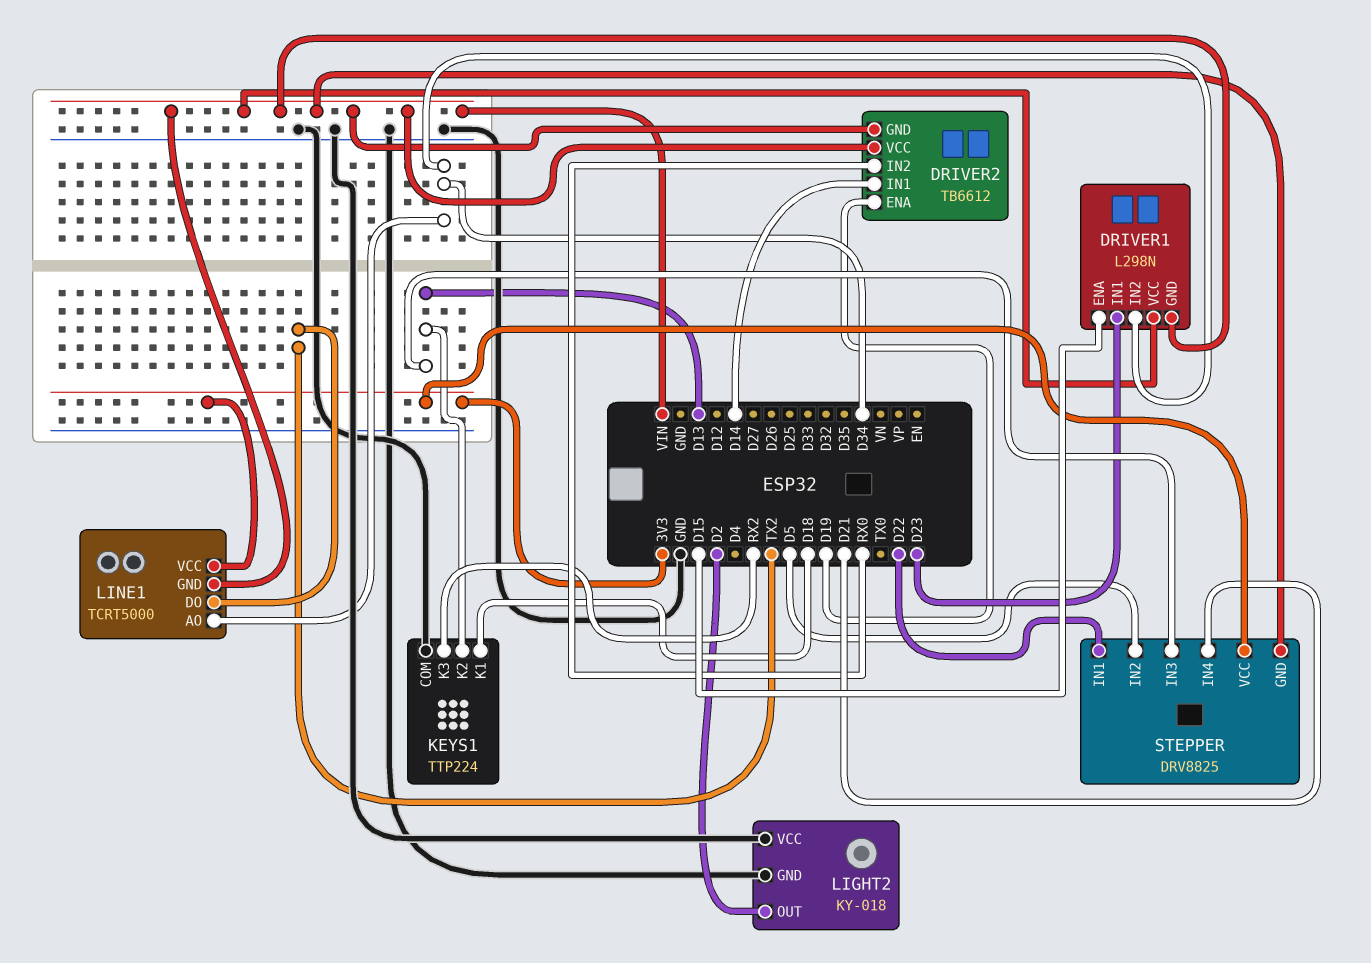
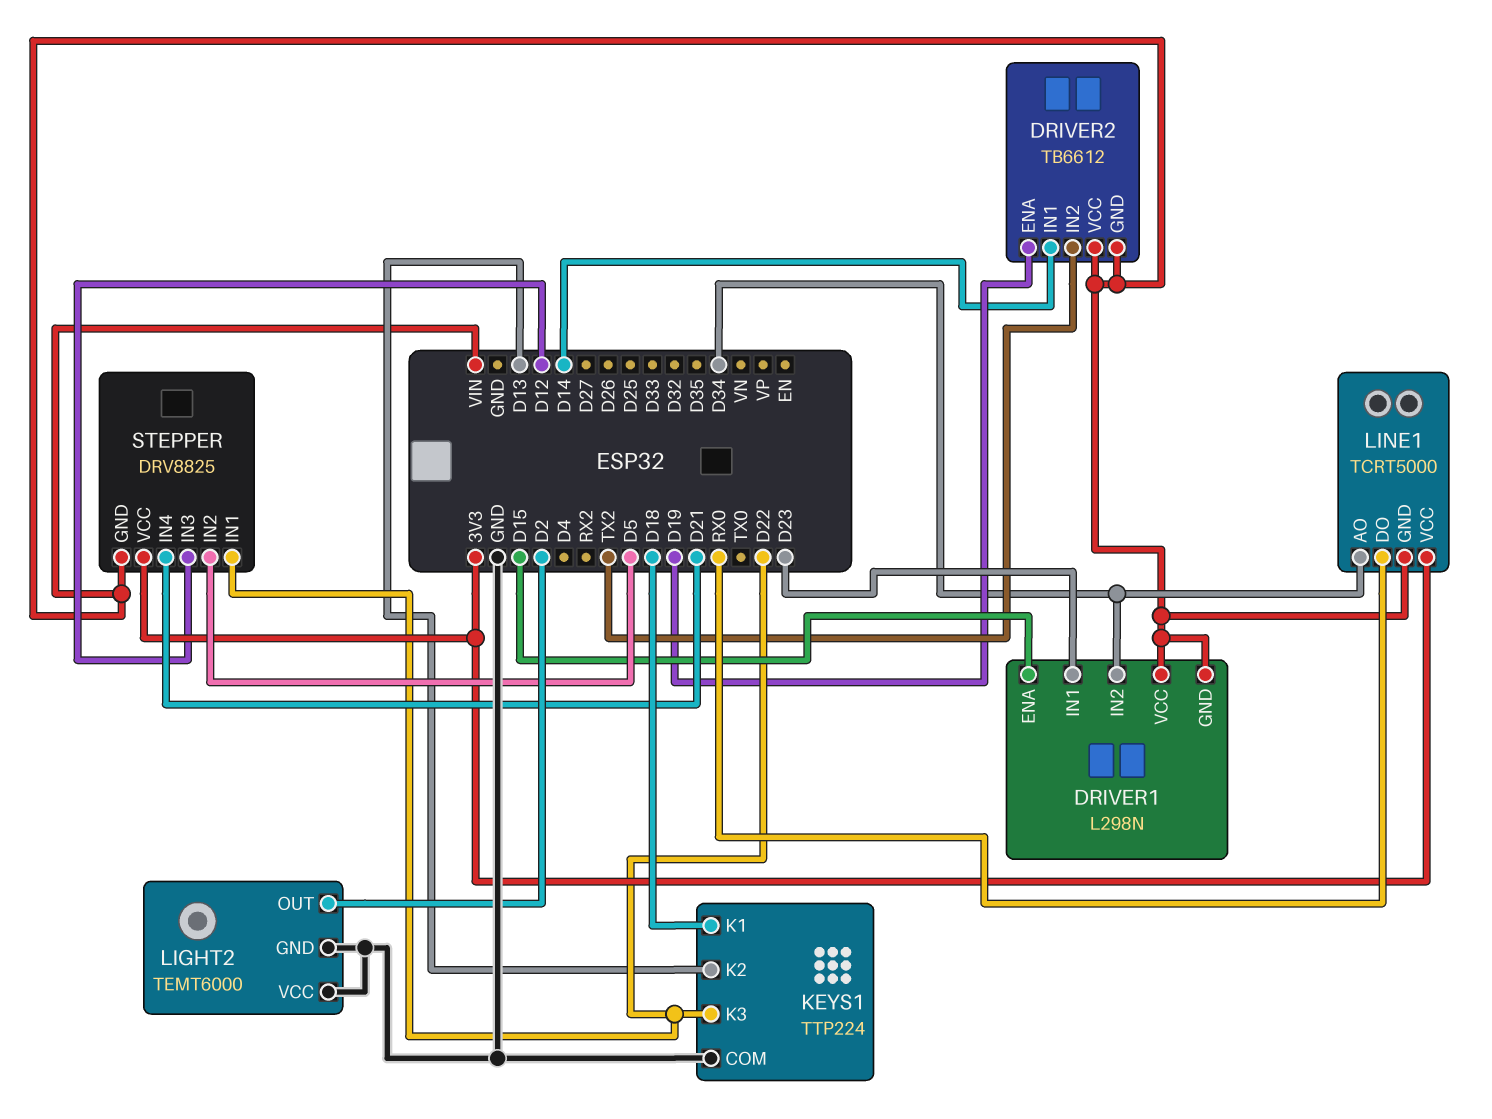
DRIVER2 pin IN2: RX0 -> TX2
KEYS1 pin K3: RX2 -> D22
LIGHT2: KY-018 -> TEMT6000
LINE1 pin DO: TX2 -> RX0
STEPPER pin IN3: D13 -> D12

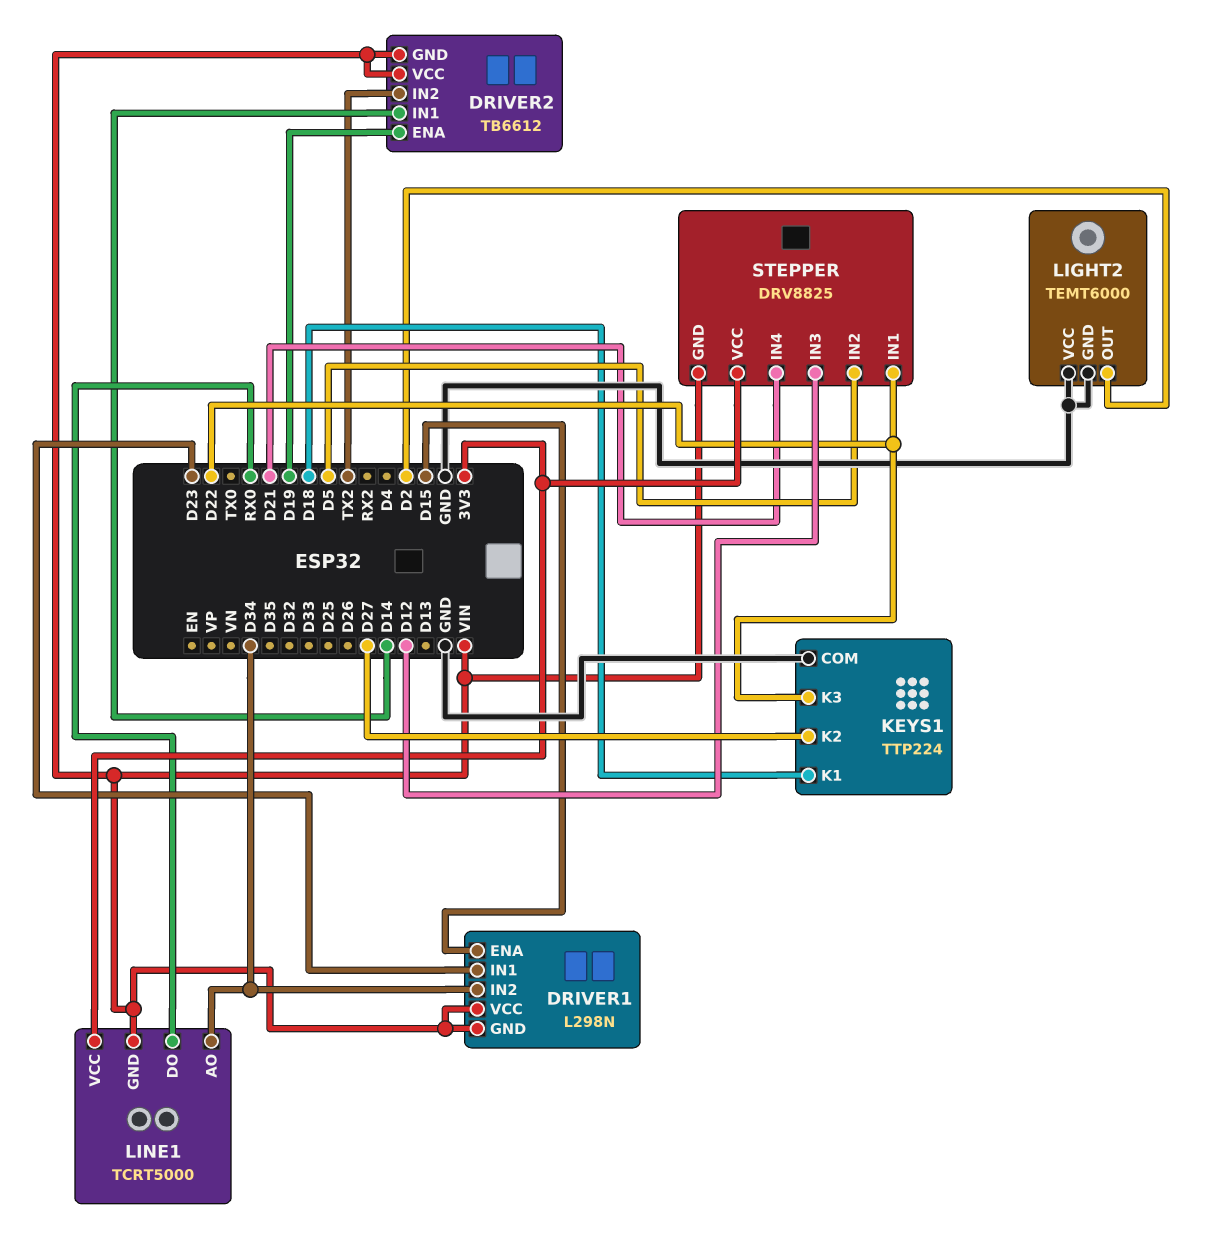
KEYS1 pin K2: D13 -> D27

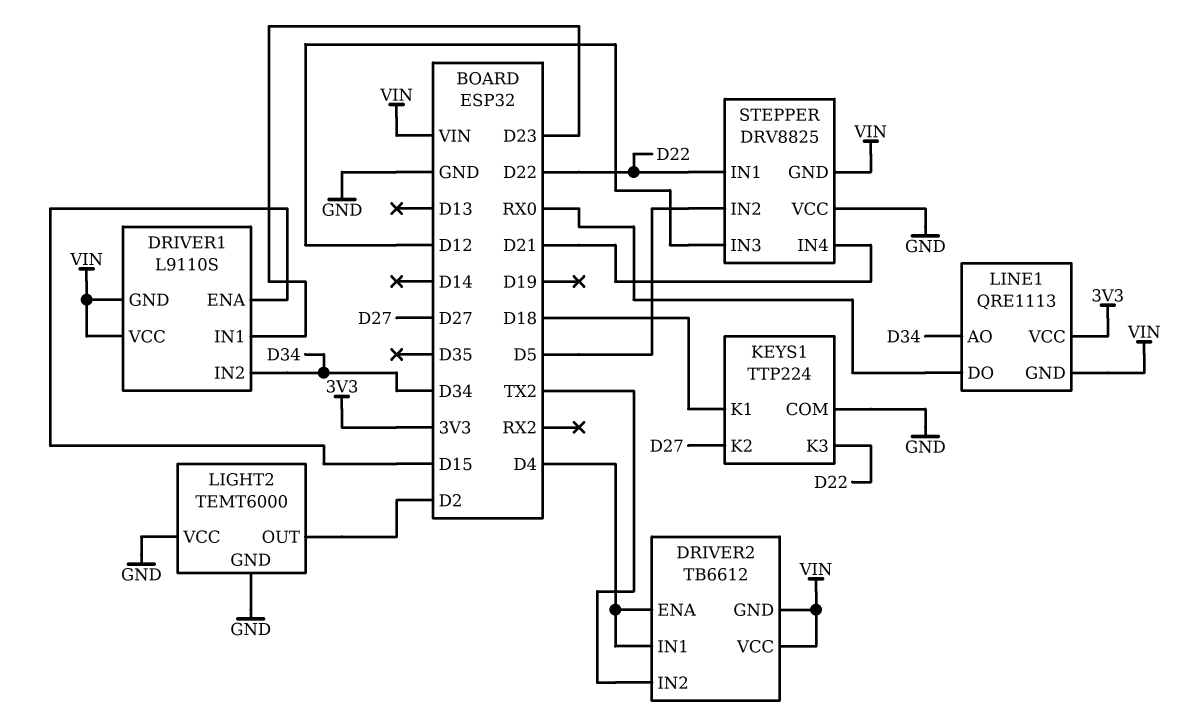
DRIVER1: L298N -> L9110S
DRIVER2 pin ENA: D19 -> D4
DRIVER2 pin IN1: D14 -> D4
LINE1: TCRT5000 -> QRE1113
STEPPER pin VCC: 3V3 -> GND

